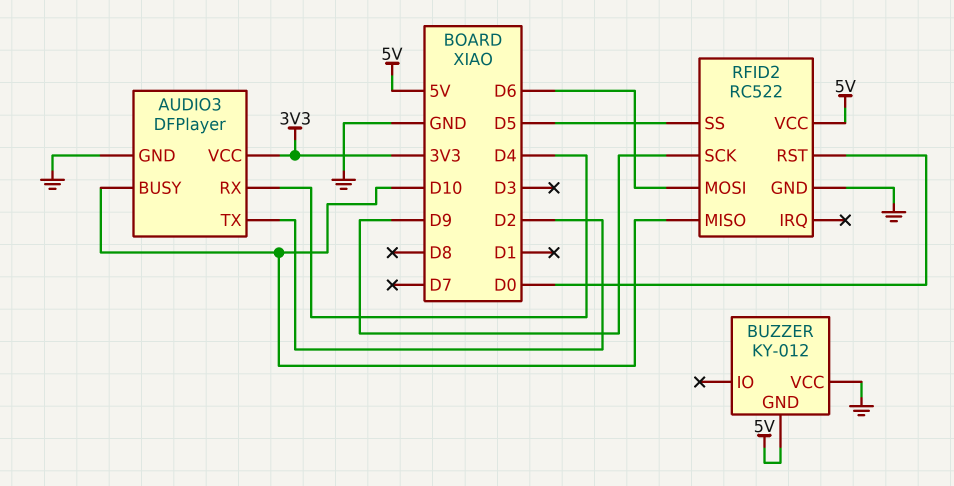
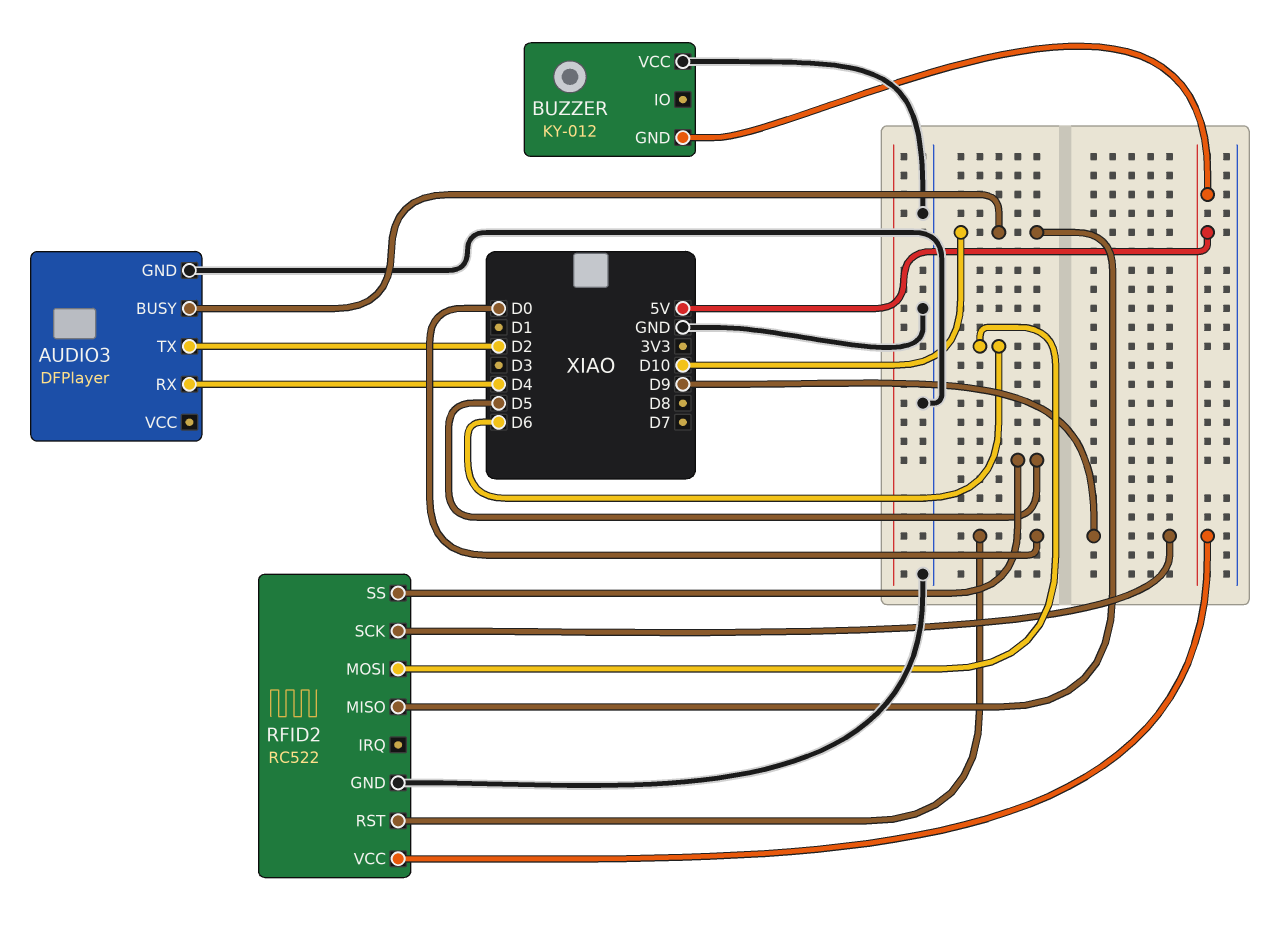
AUDIO3 pin VCC: 3V3 -> none

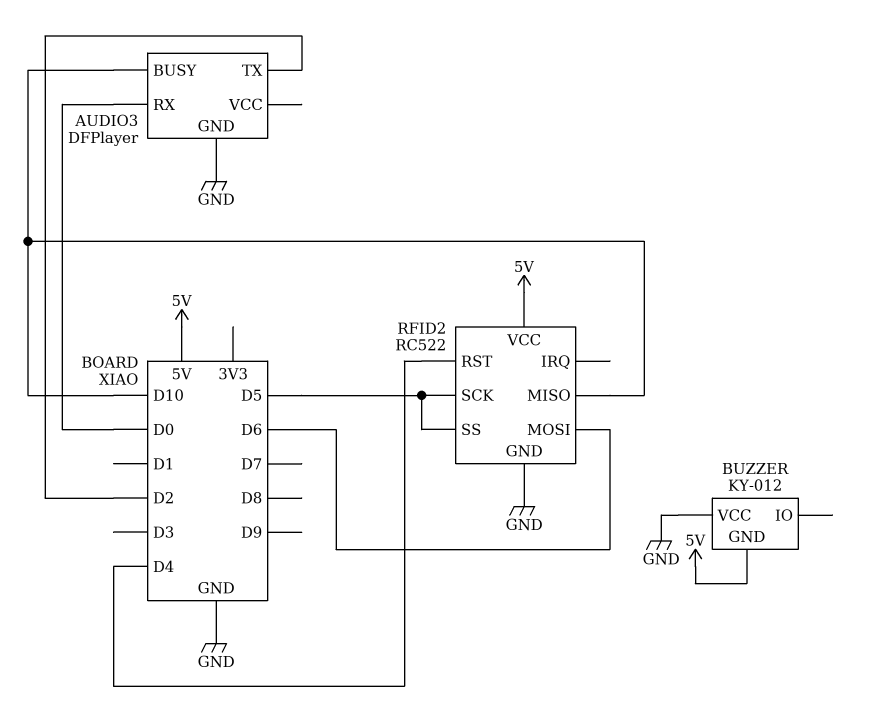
AUDIO3 pin RX: D4 -> D0
RFID2 pin RST: D0 -> D4
RFID2 pin SCK: D9 -> D5

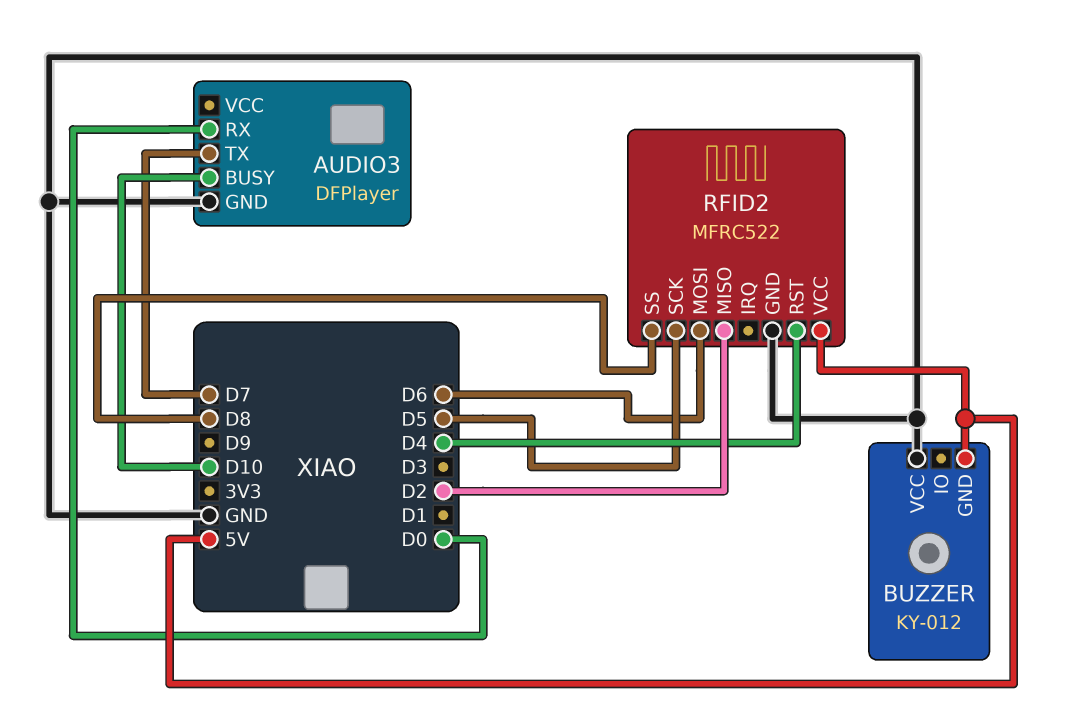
AUDIO3 pin TX: D2 -> D7
RFID2: RC522 -> MFRC522
RFID2 pin MISO: D10 -> D2
RFID2 pin SS: D5 -> D8

